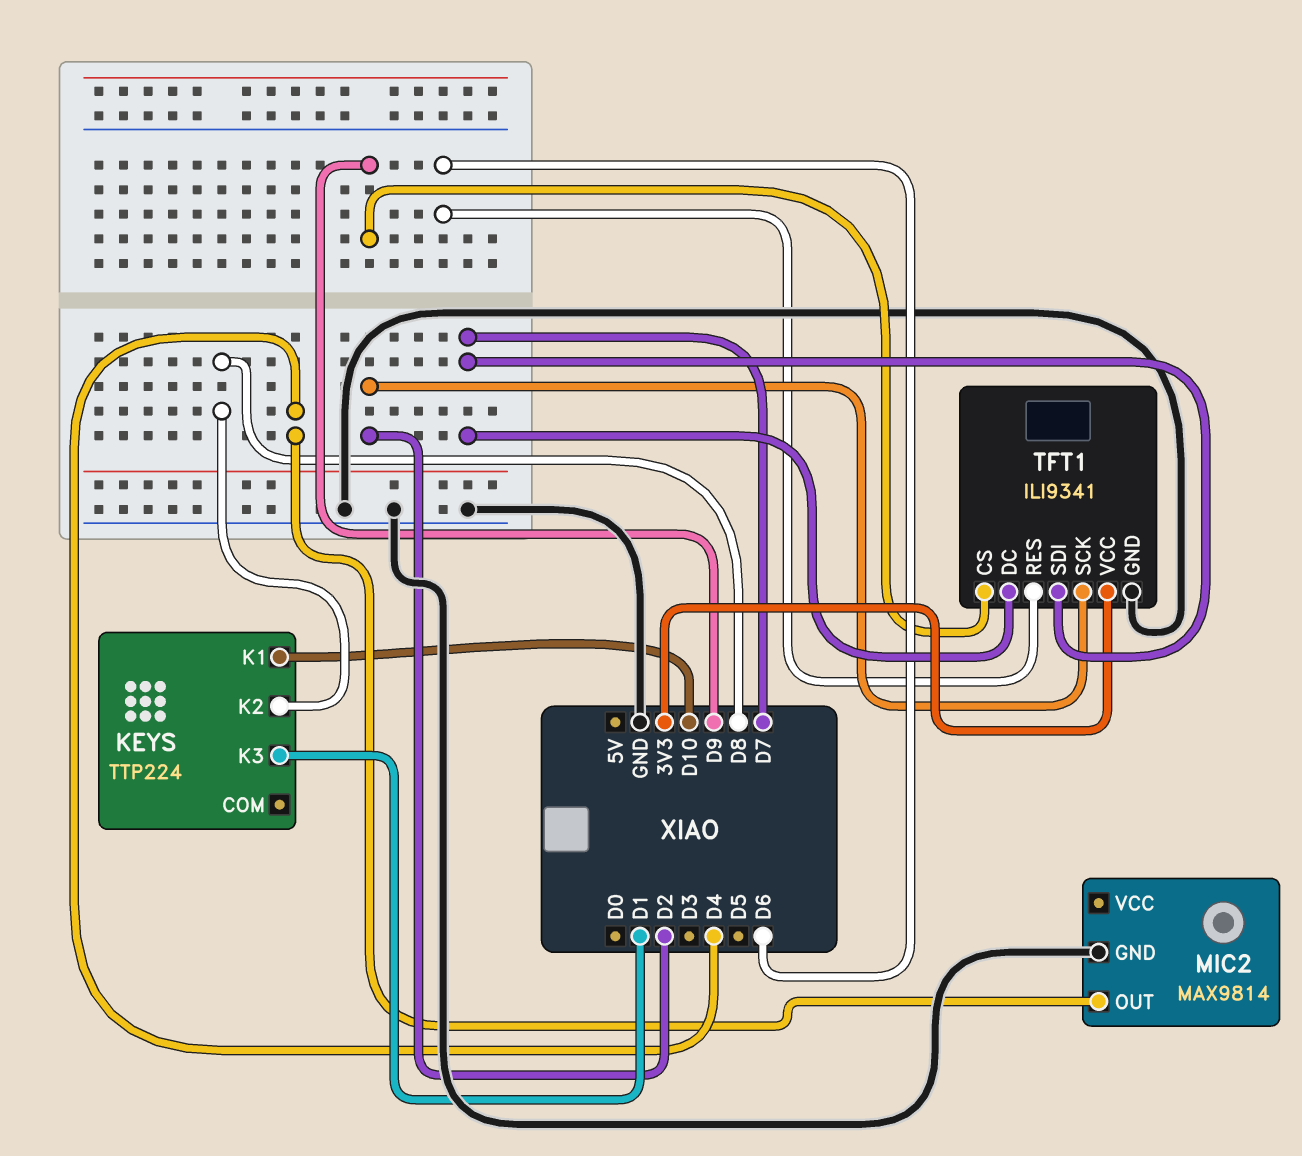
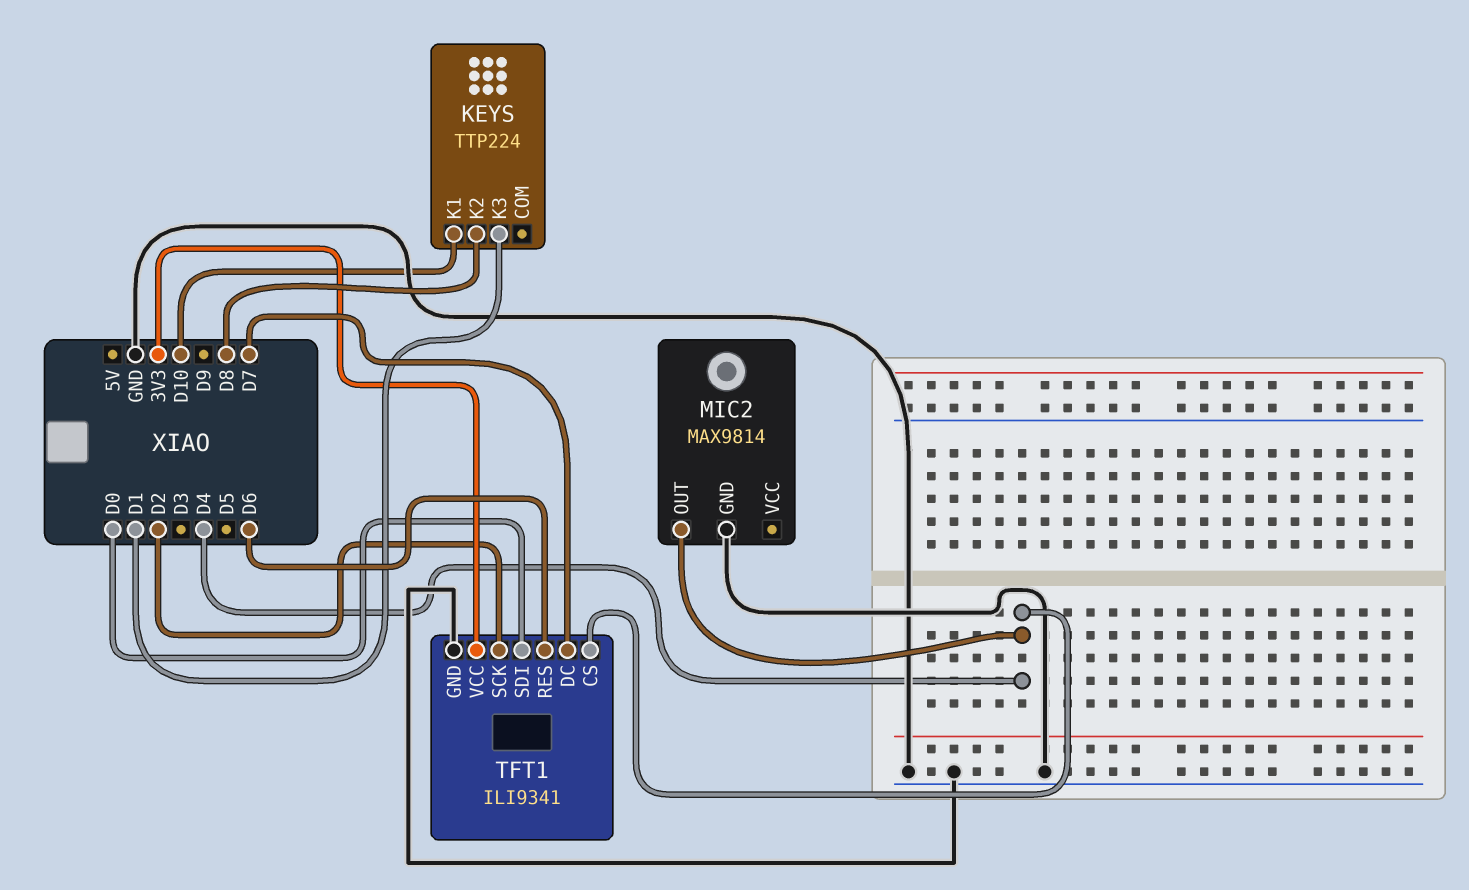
TFT1 pin CS: D9 -> D4
TFT1 pin SDI: D7 -> D0

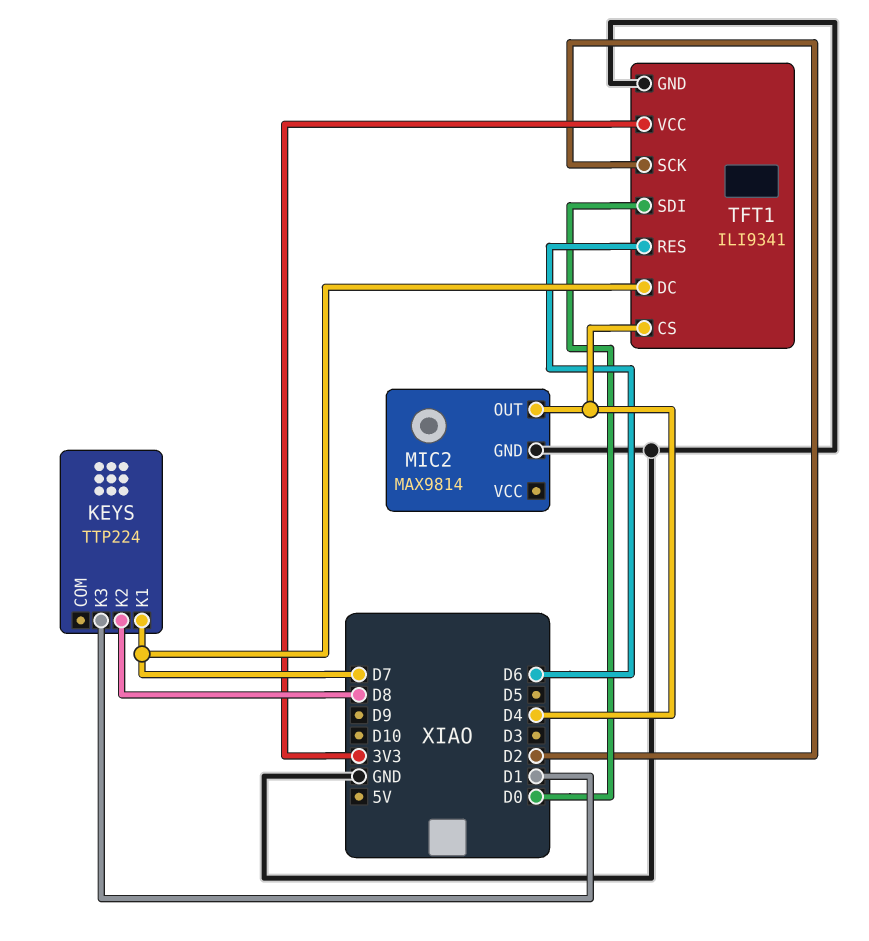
KEYS pin K1: D10 -> D7

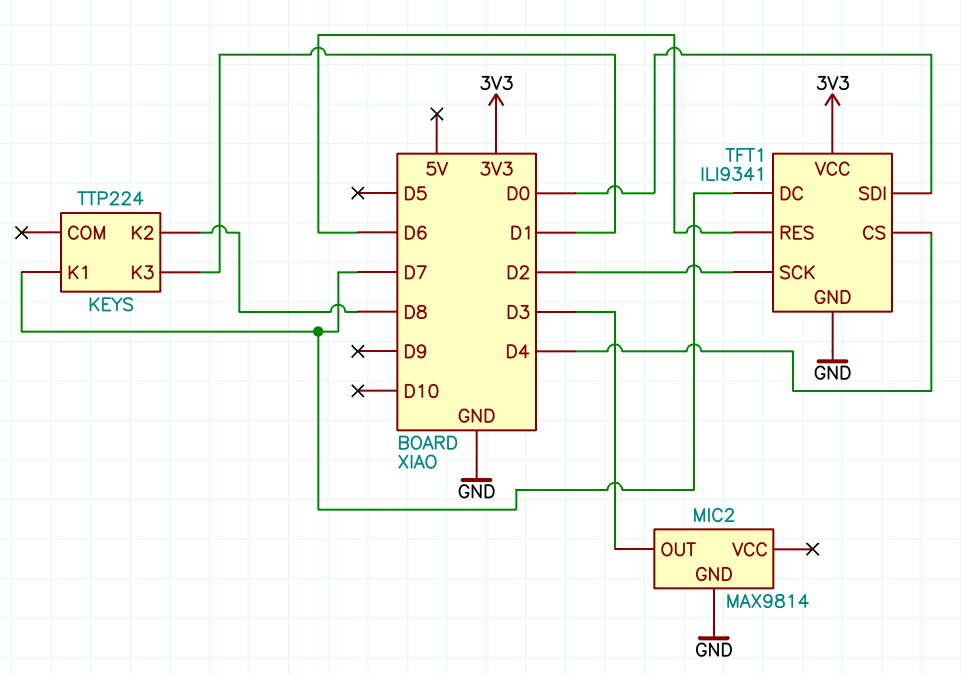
MIC2 pin OUT: D4 -> D3

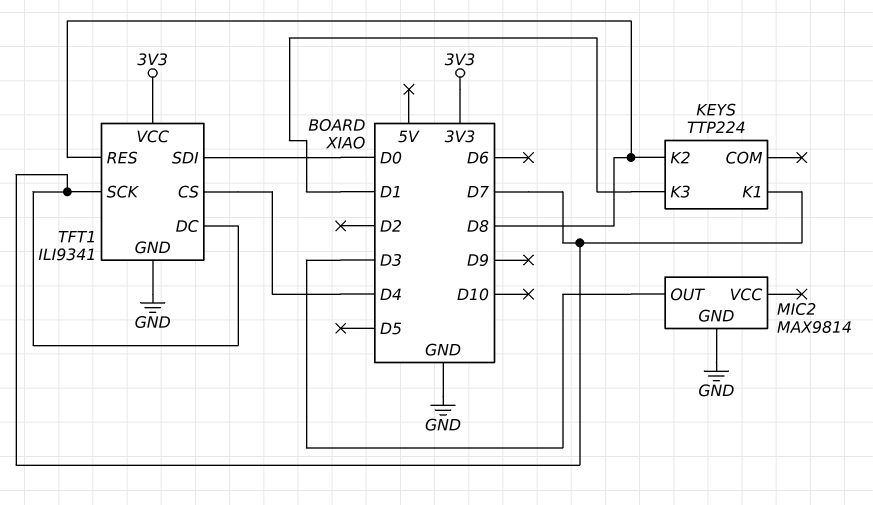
TFT1 pin RES: D6 -> D8
TFT1 pin SCK: D2 -> D7

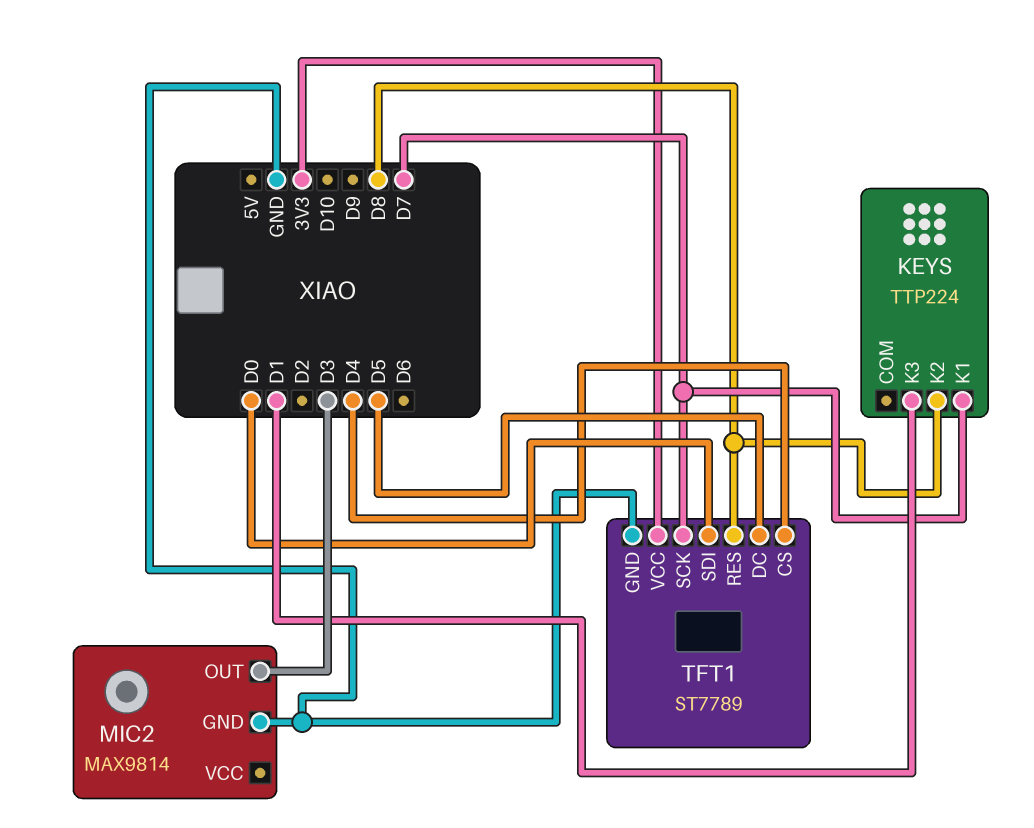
TFT1: ILI9341 -> ST7789
TFT1 pin DC: D7 -> D5

